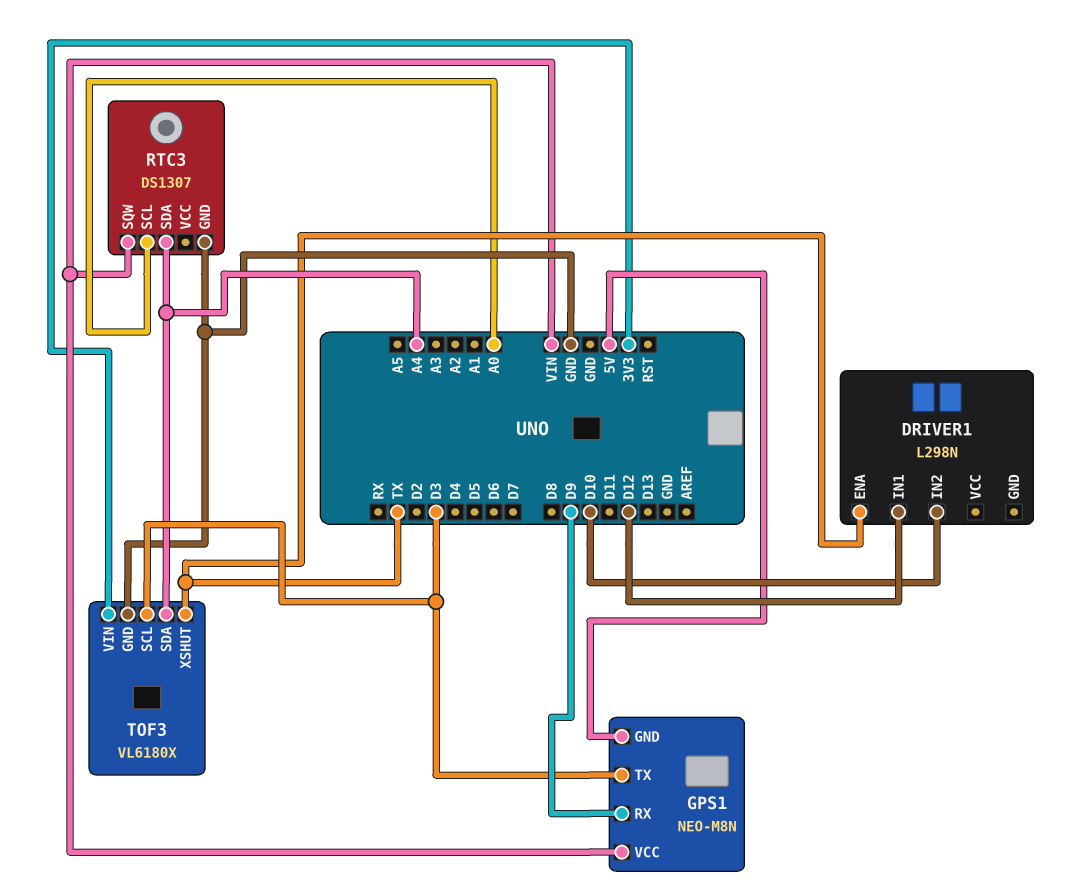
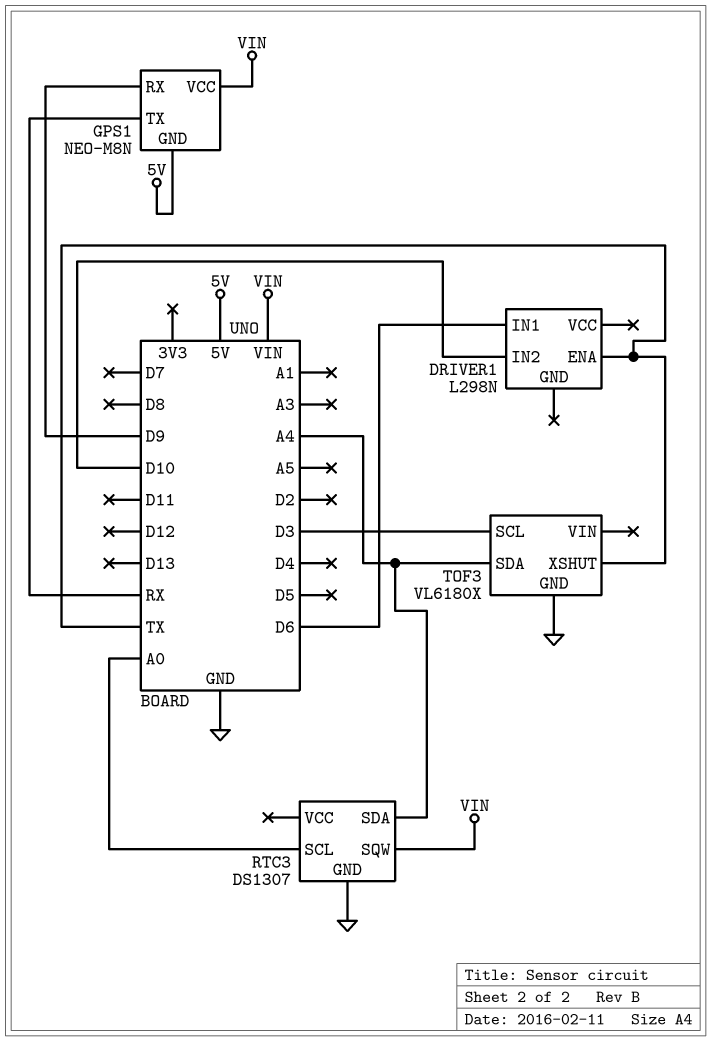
DRIVER1 pin IN1: D12 -> D6
GPS1 pin TX: D3 -> RX
TOF3 pin VIN: 3V3 -> none

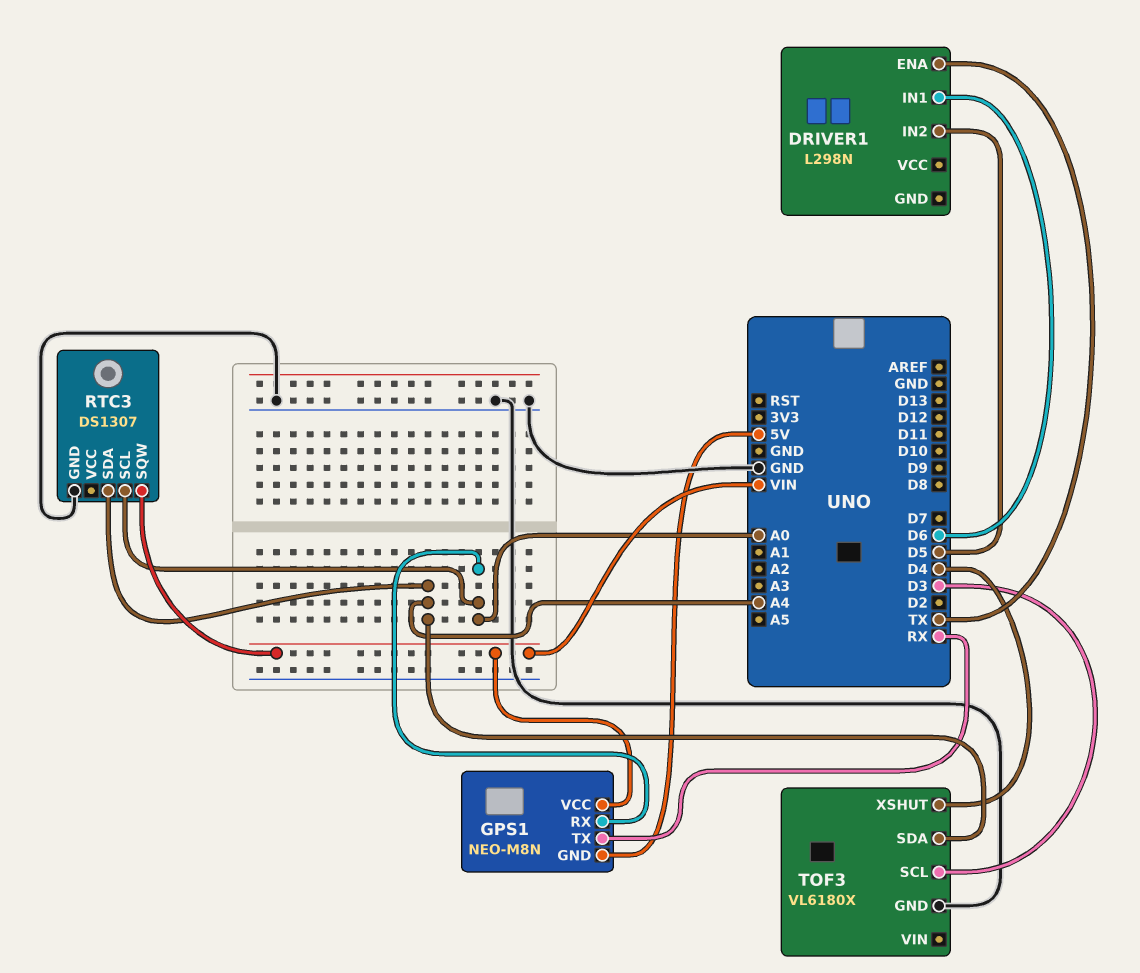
DRIVER1 pin IN2: D10 -> D5
GPS1 pin RX: D9 -> A0
TOF3 pin XSHUT: TX -> D4

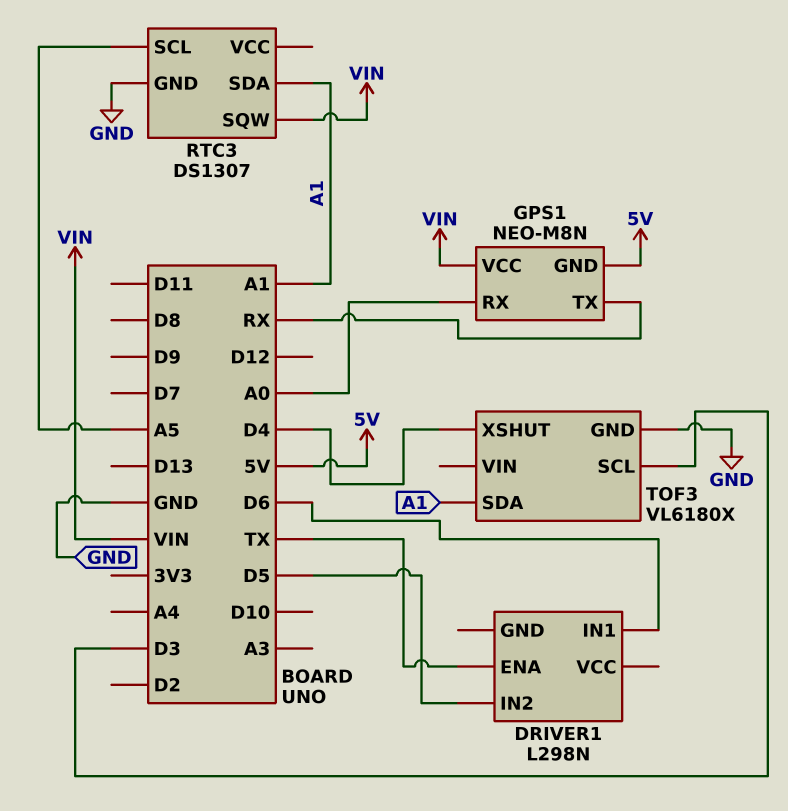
RTC3 pin SCL: A0 -> A5
RTC3 pin SDA: A4 -> A1
TOF3 pin SDA: A4 -> A1

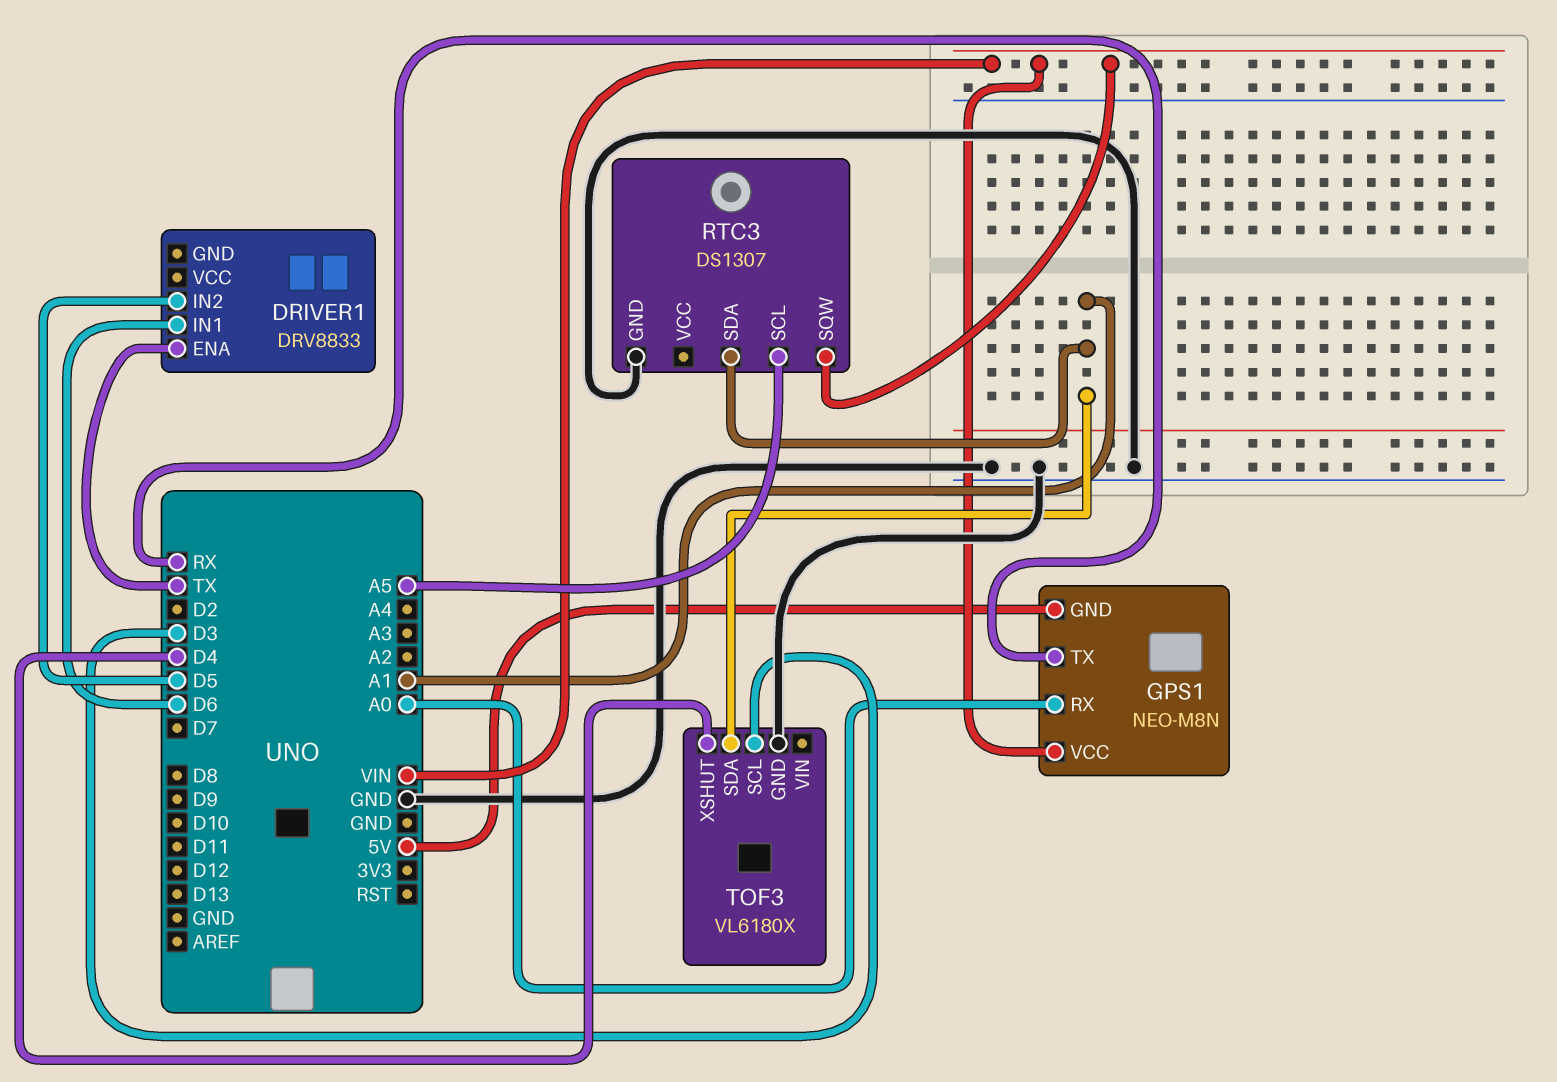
DRIVER1: L298N -> DRV8833

